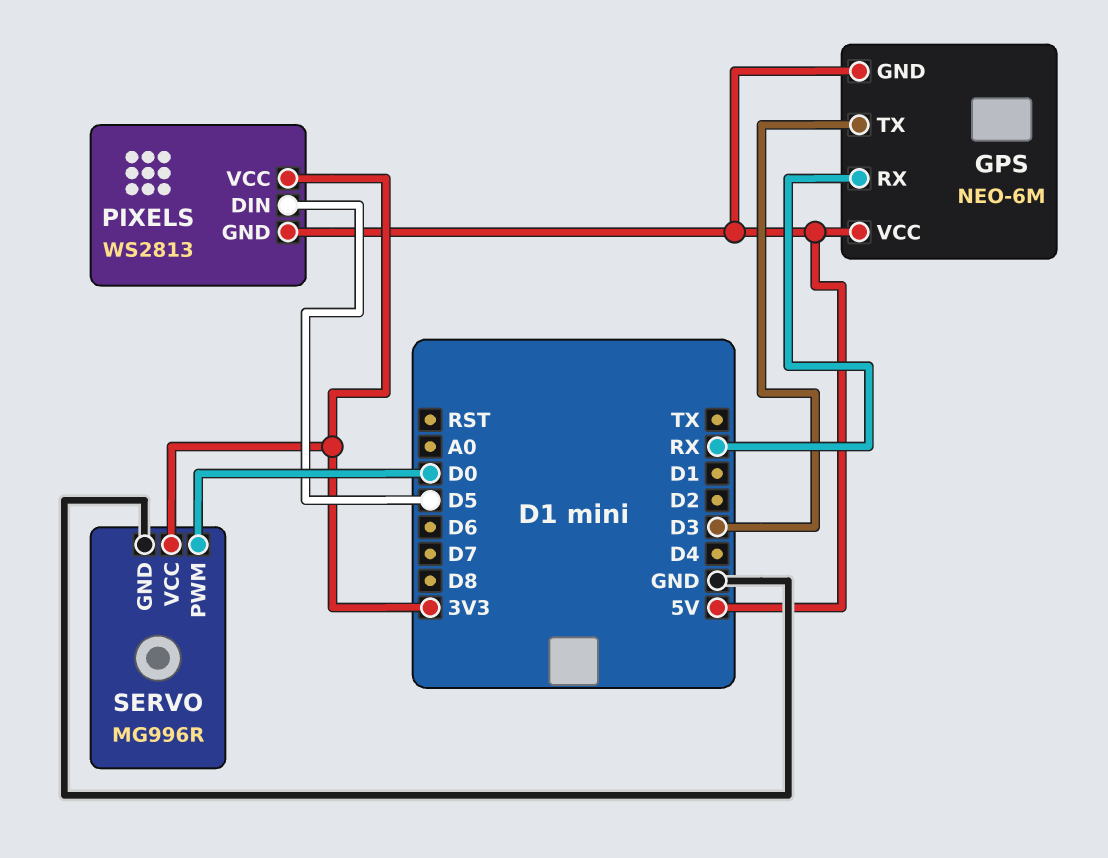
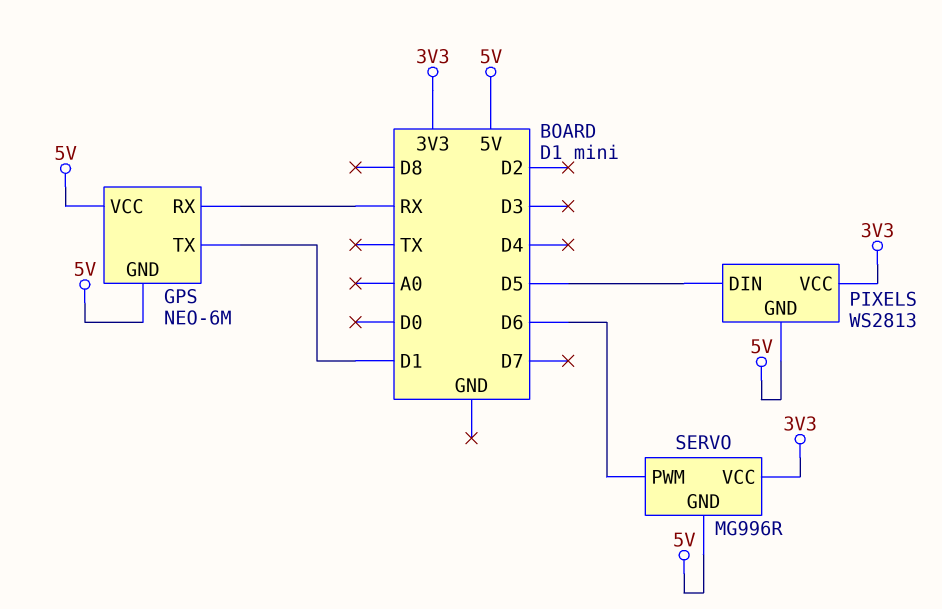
GPS pin TX: D3 -> D1
SERVO pin GND: GND -> 5V
SERVO pin PWM: D0 -> D6

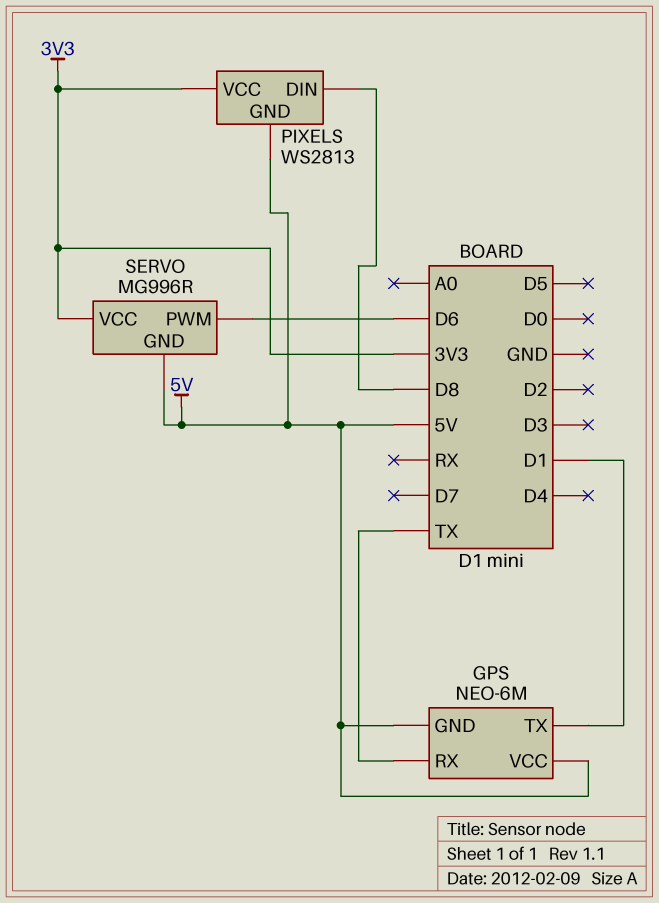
GPS pin RX: RX -> TX
PIXELS pin DIN: D5 -> D8

